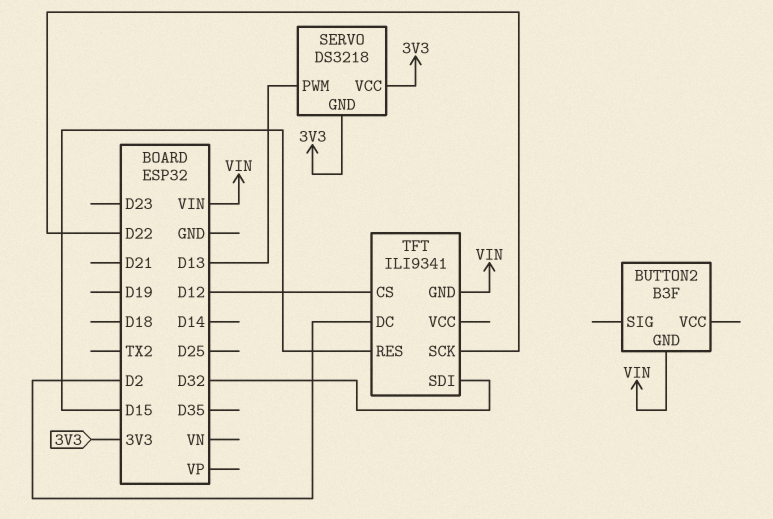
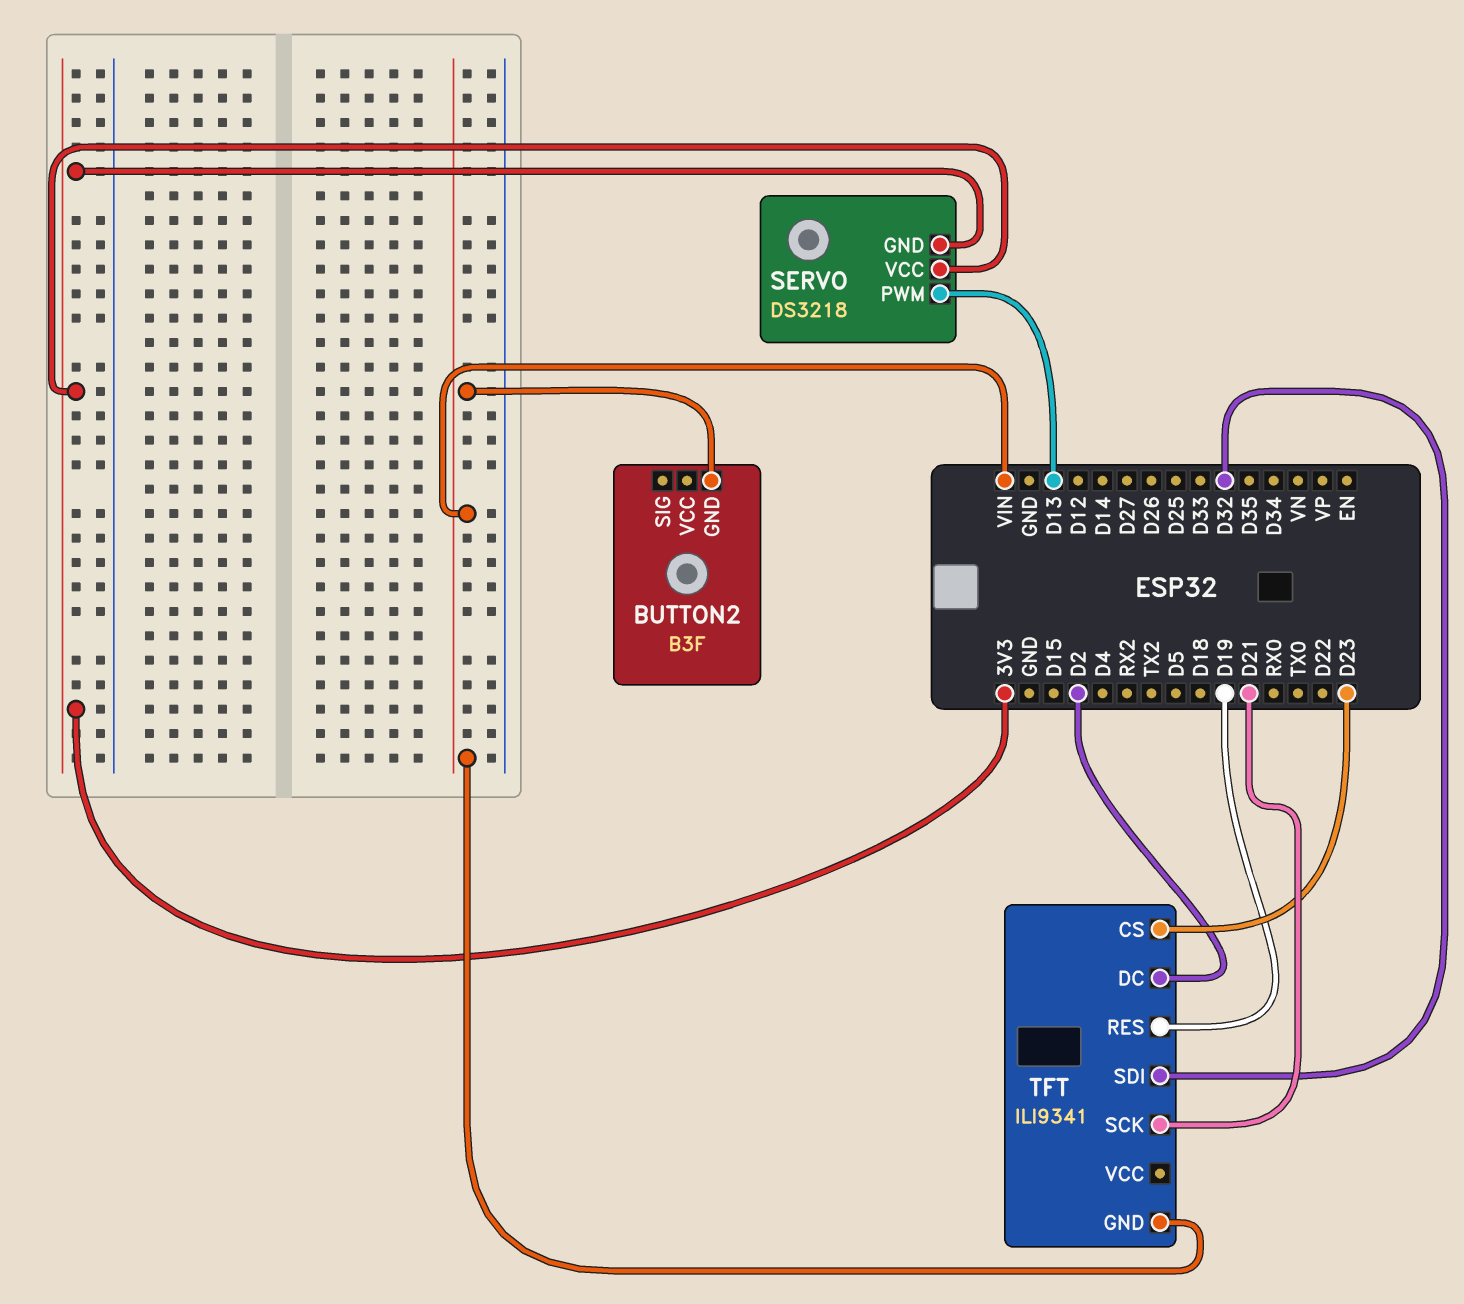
TFT pin CS: D12 -> D23
TFT pin RES: D15 -> D19
TFT pin SCK: D22 -> D21

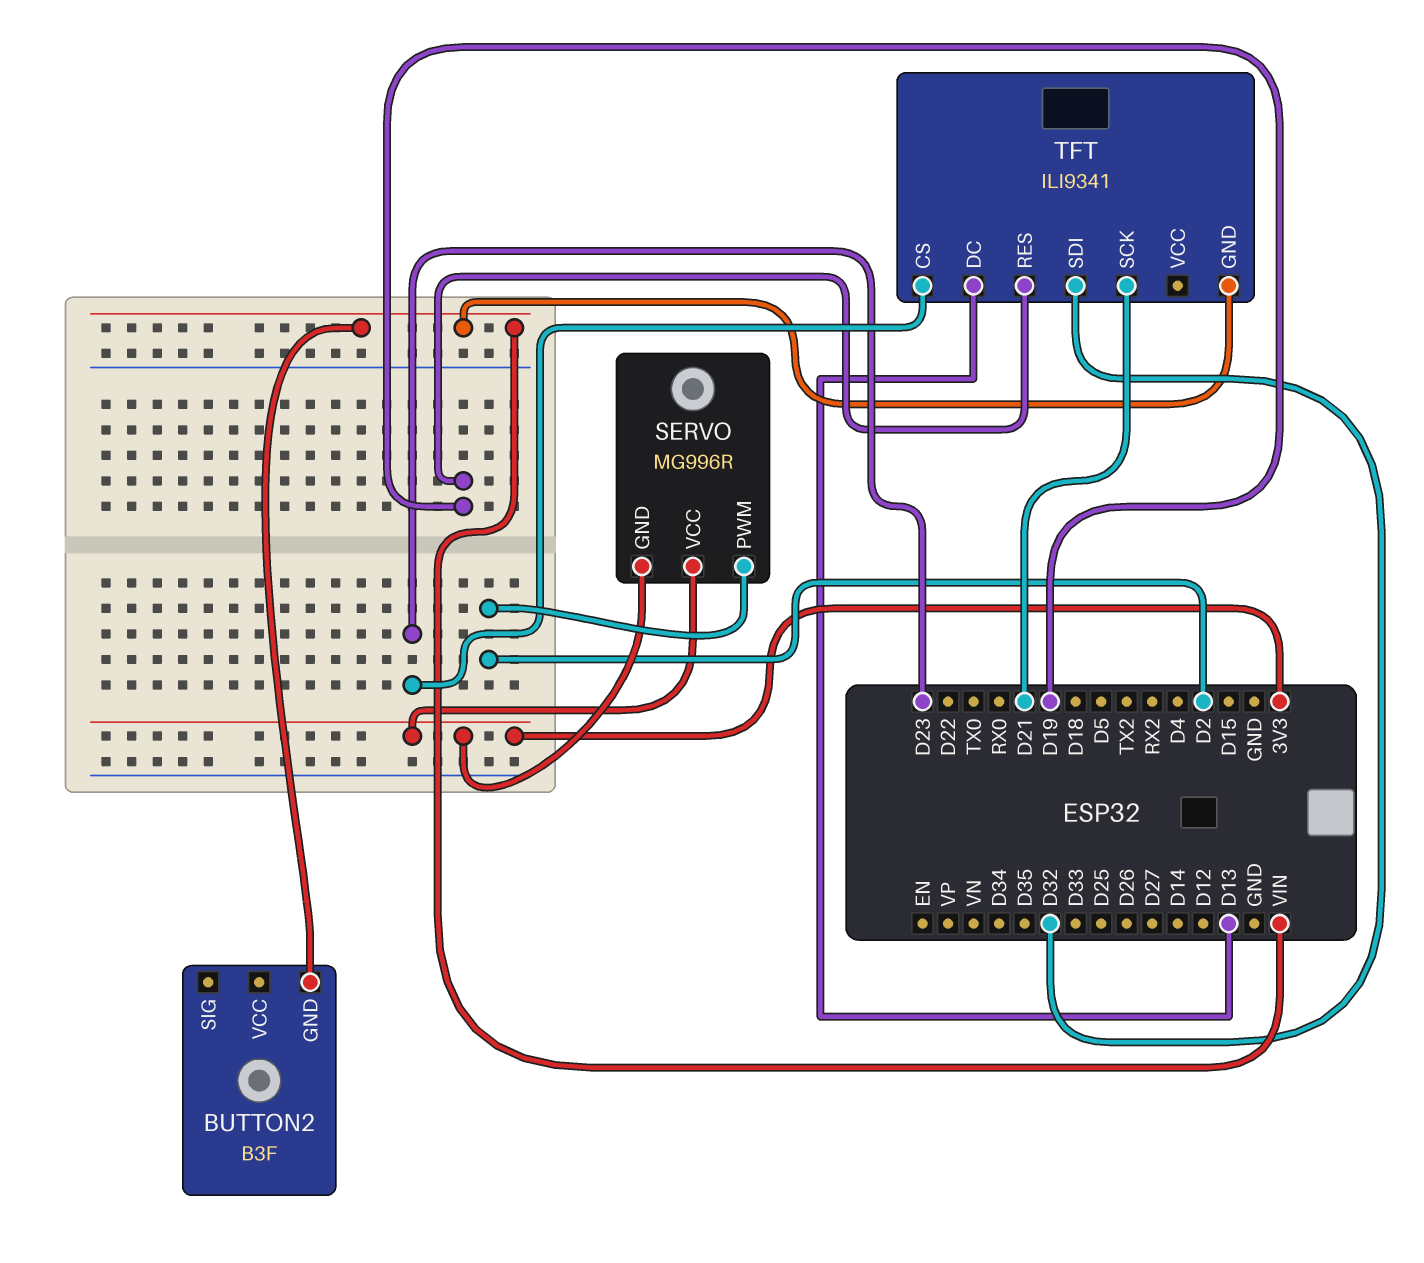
SERVO: DS3218 -> MG996R
SERVO pin PWM: D13 -> D2
TFT pin DC: D2 -> D13

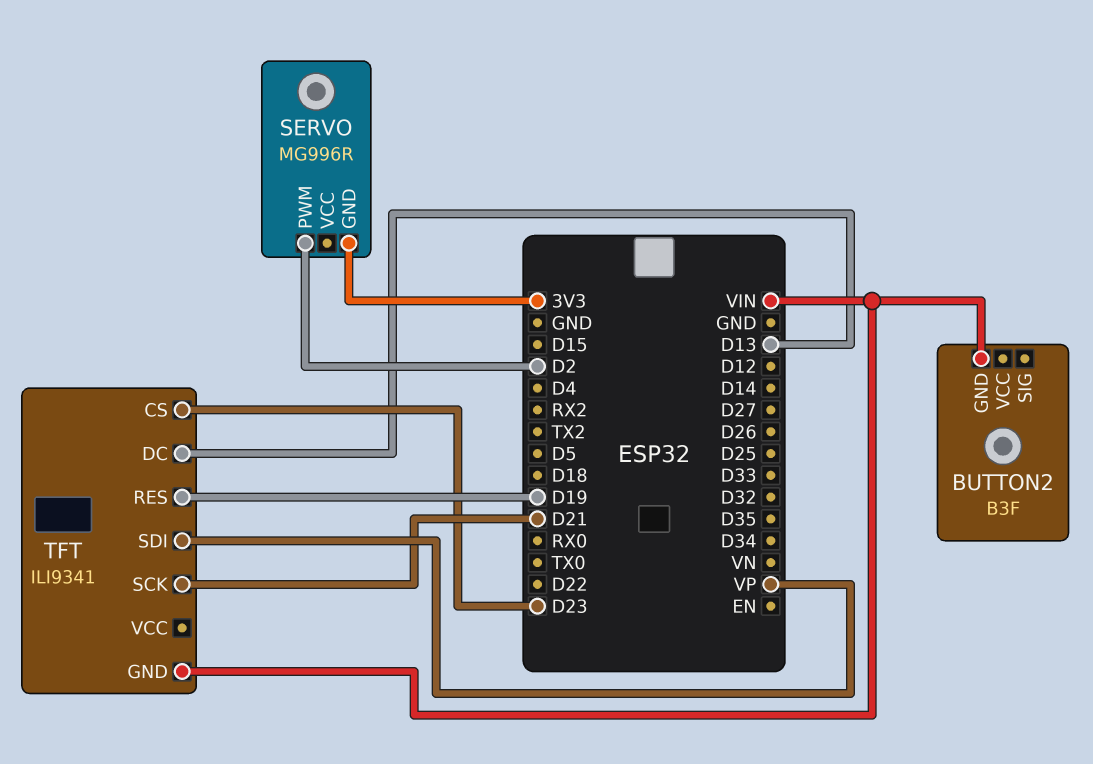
SERVO pin VCC: 3V3 -> none
TFT pin SDI: D32 -> VP

